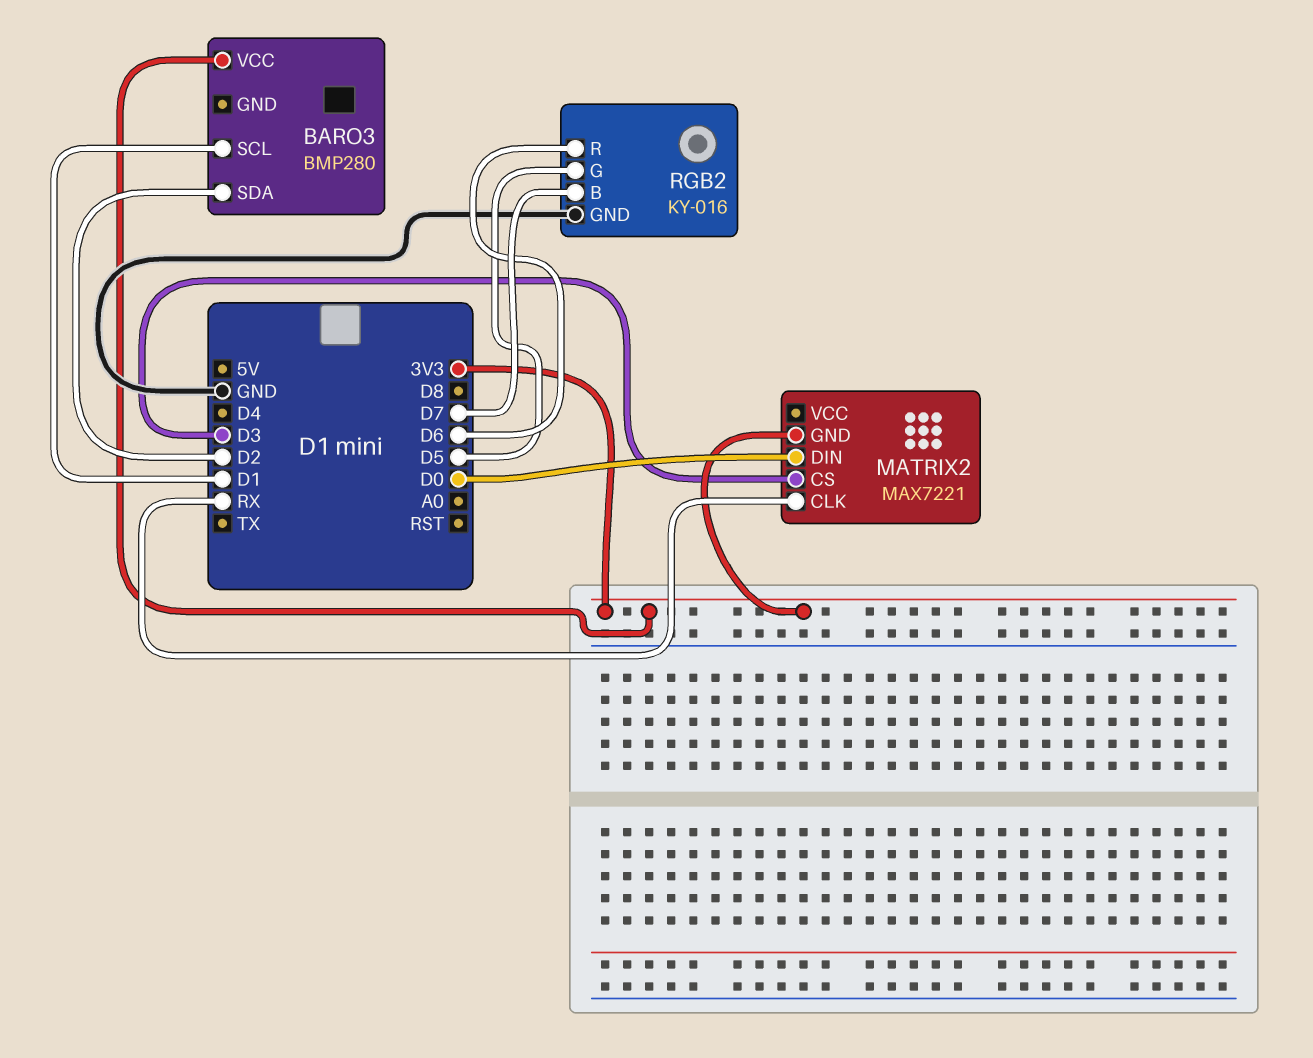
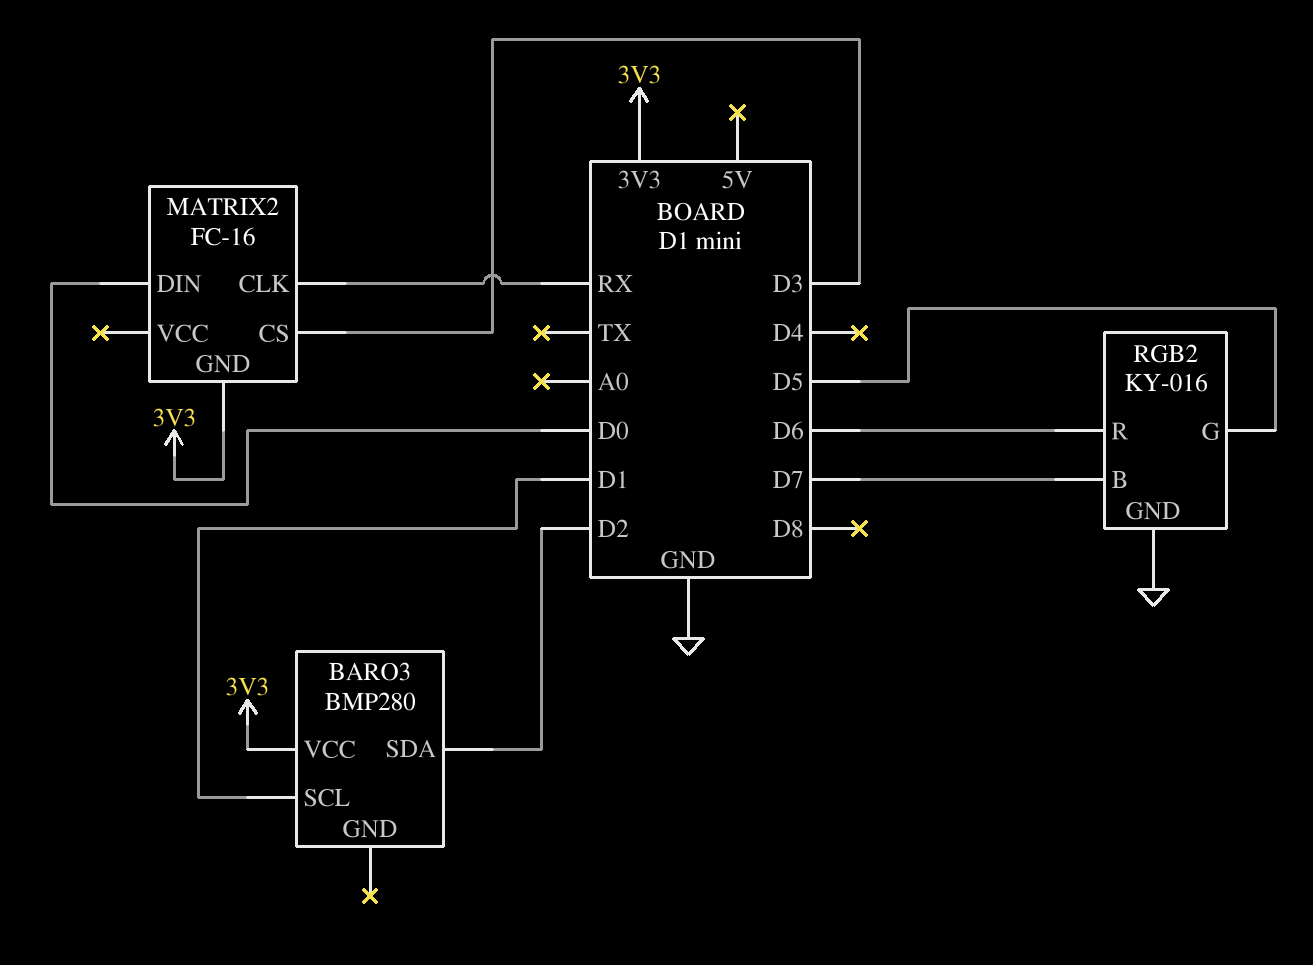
MATRIX2: MAX7221 -> FC-16

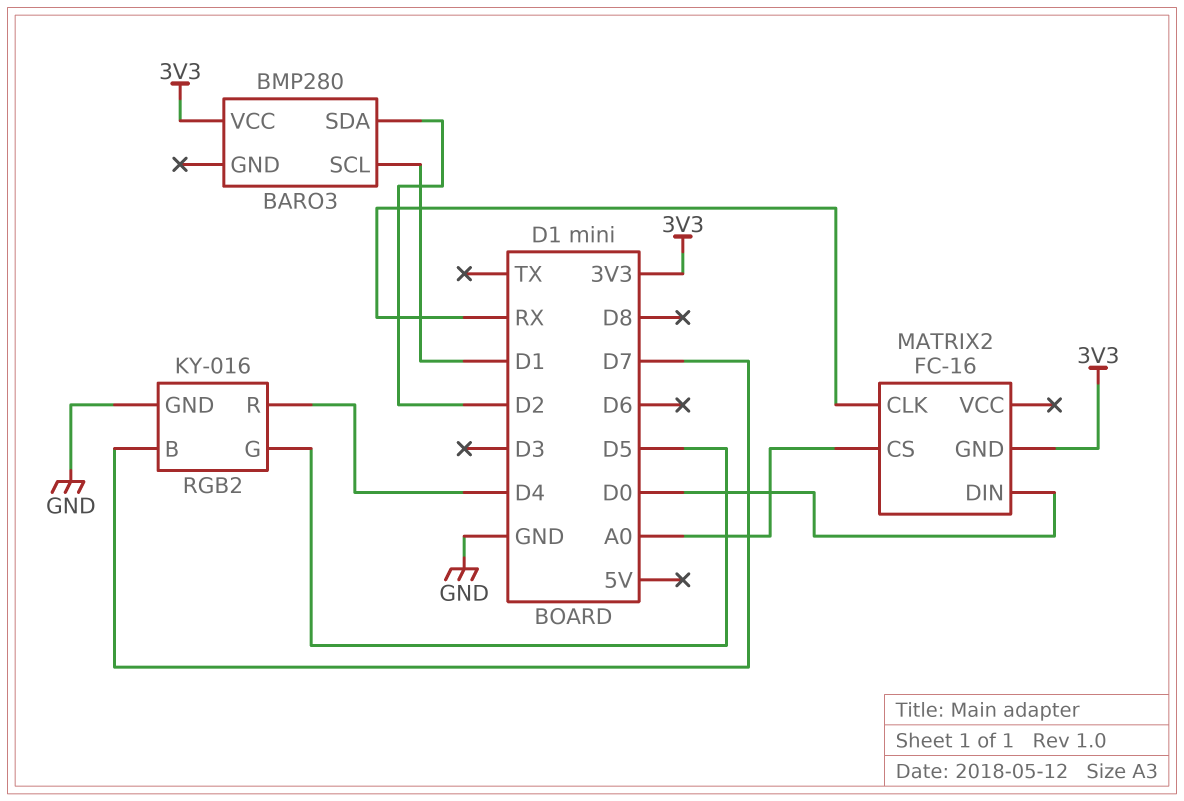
MATRIX2 pin CS: D3 -> A0
RGB2 pin R: D6 -> D4

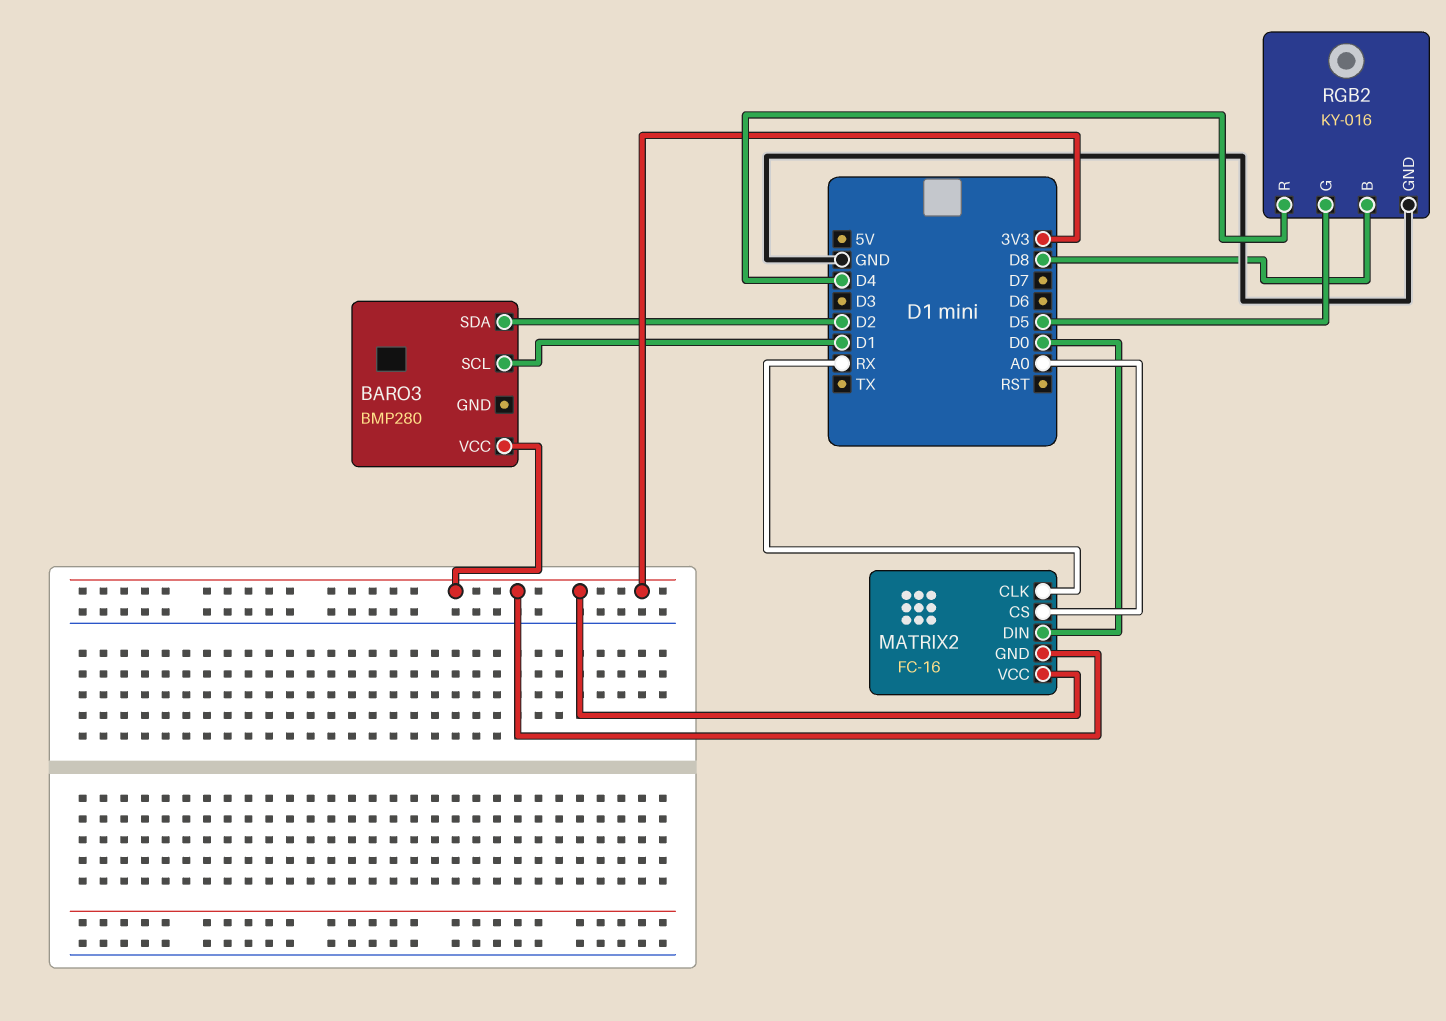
MATRIX2 pin VCC: none -> 3V3
RGB2 pin B: D7 -> D8

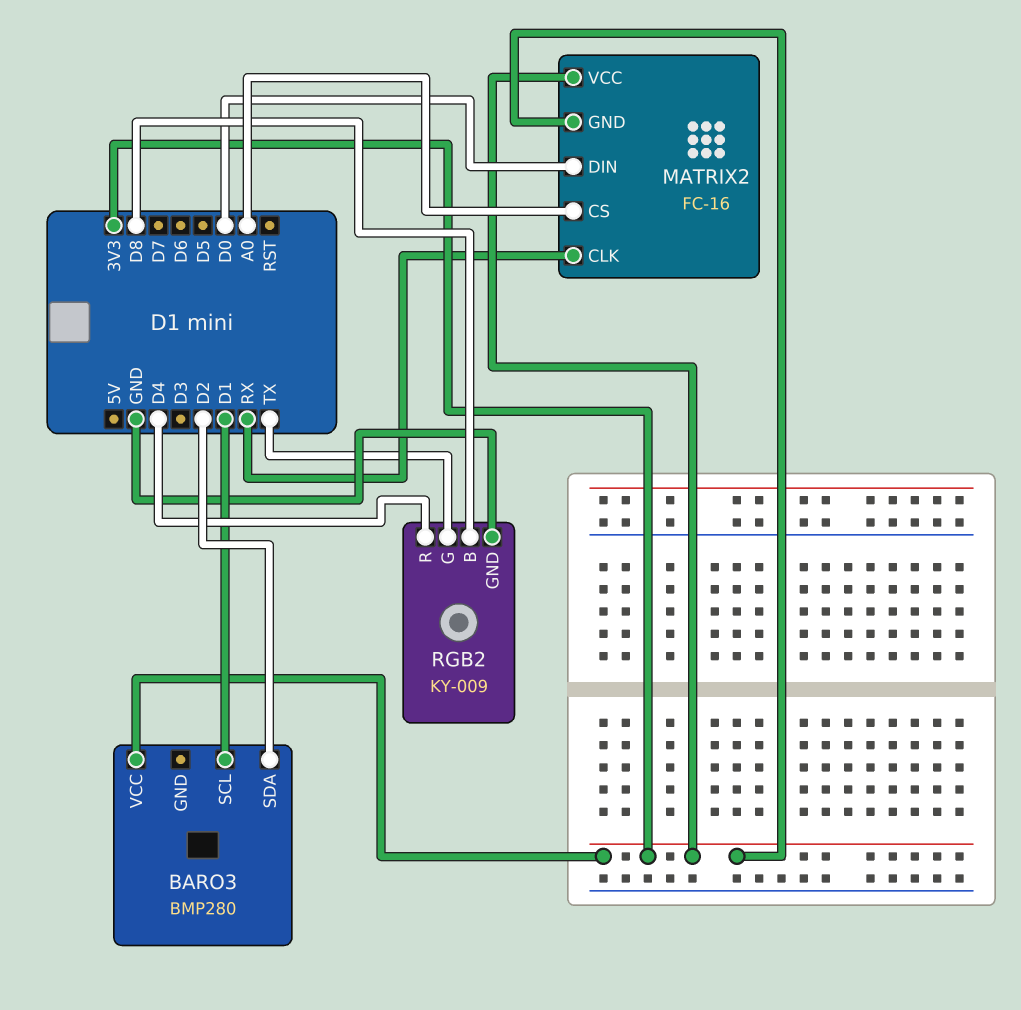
RGB2: KY-016 -> KY-009
RGB2 pin G: D5 -> TX

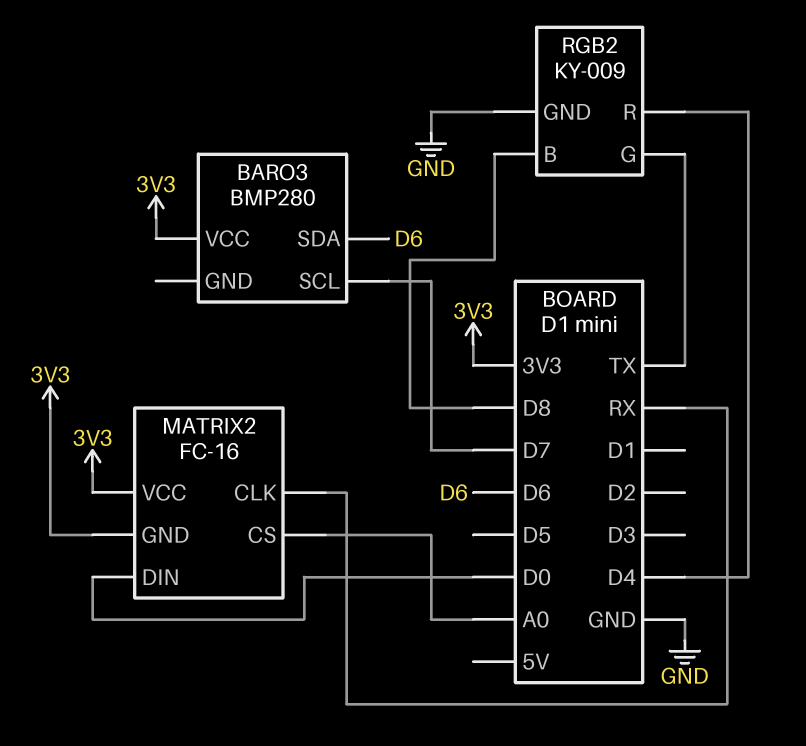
BARO3 pin SCL: D1 -> D7
BARO3 pin SDA: D2 -> D6

